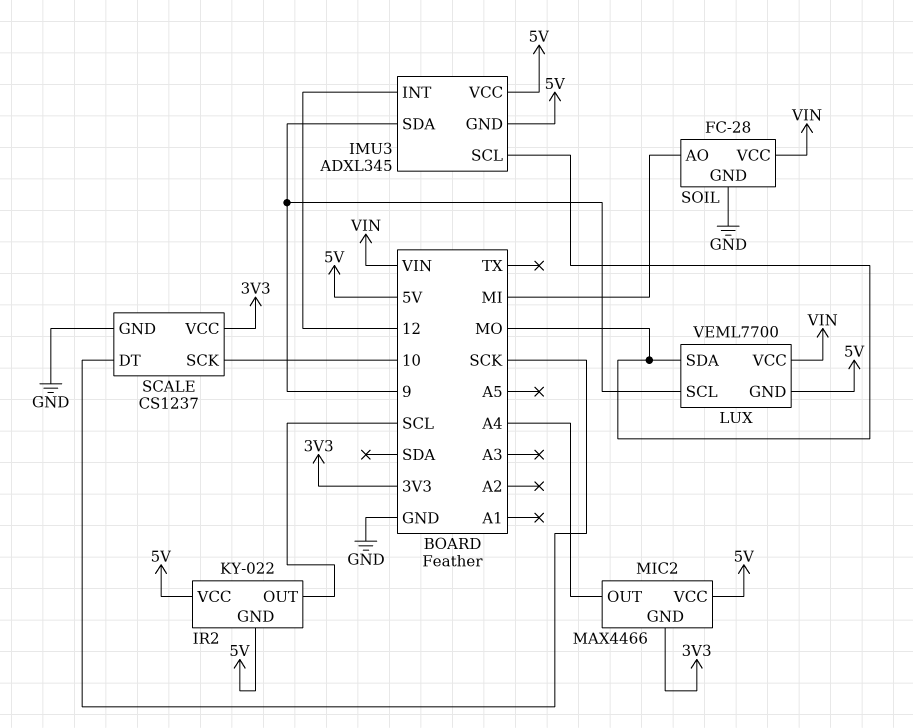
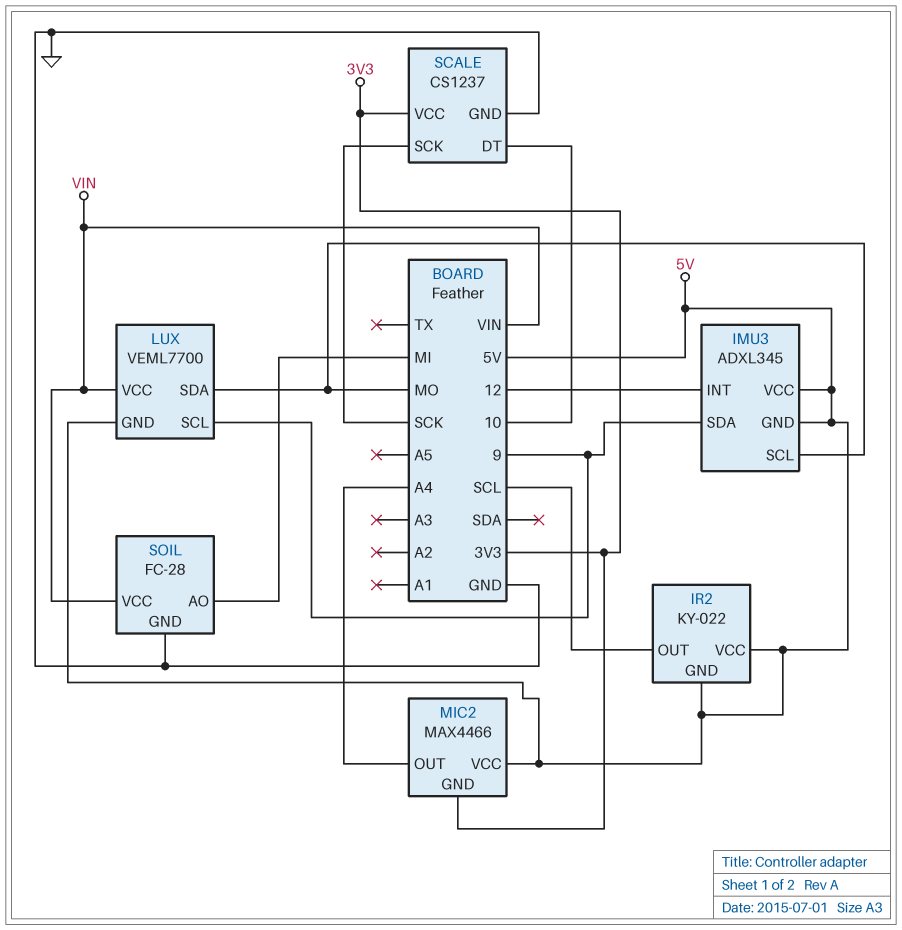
SCALE pin DT: SCK -> 10
SCALE pin SCK: 10 -> SCK

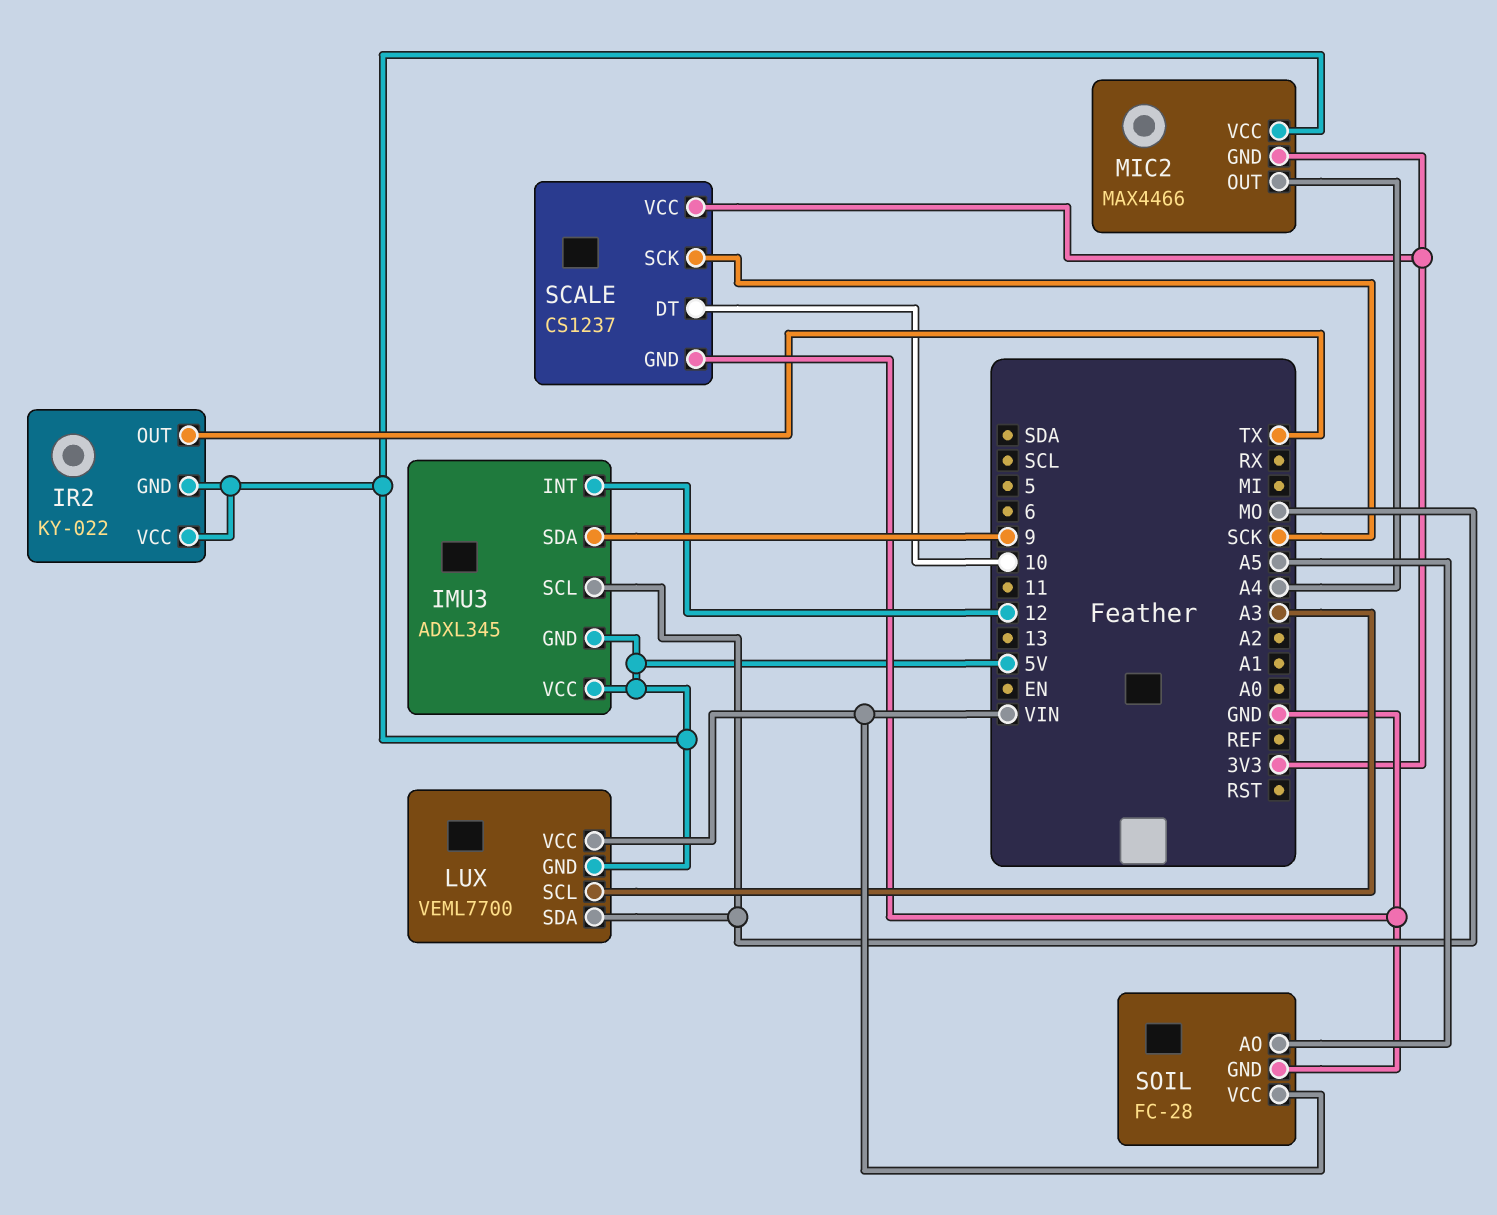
IR2 pin OUT: SCL -> TX
LUX pin SCL: 9 -> A3
SOIL pin AO: MI -> A5

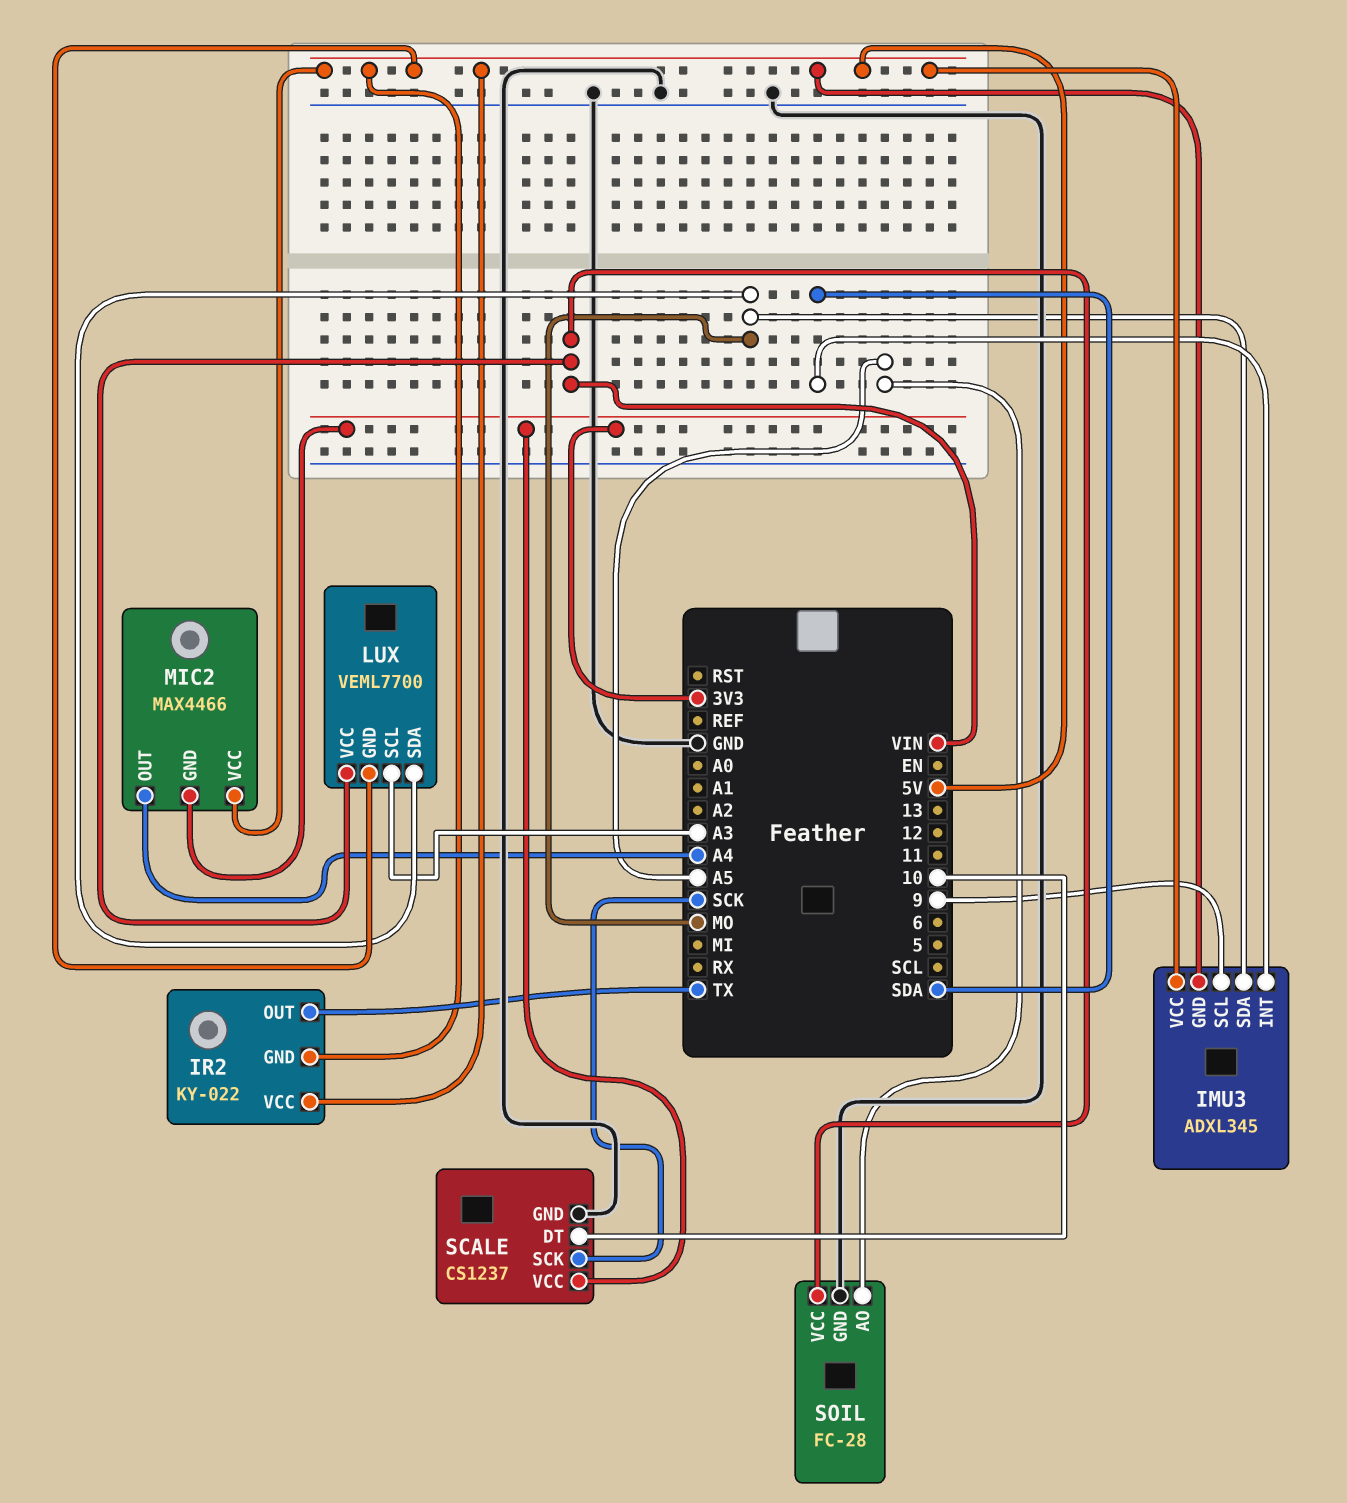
IMU3 pin INT: 12 -> SDA
IMU3 pin SCL: MO -> 9
IMU3 pin SDA: 9 -> MO

